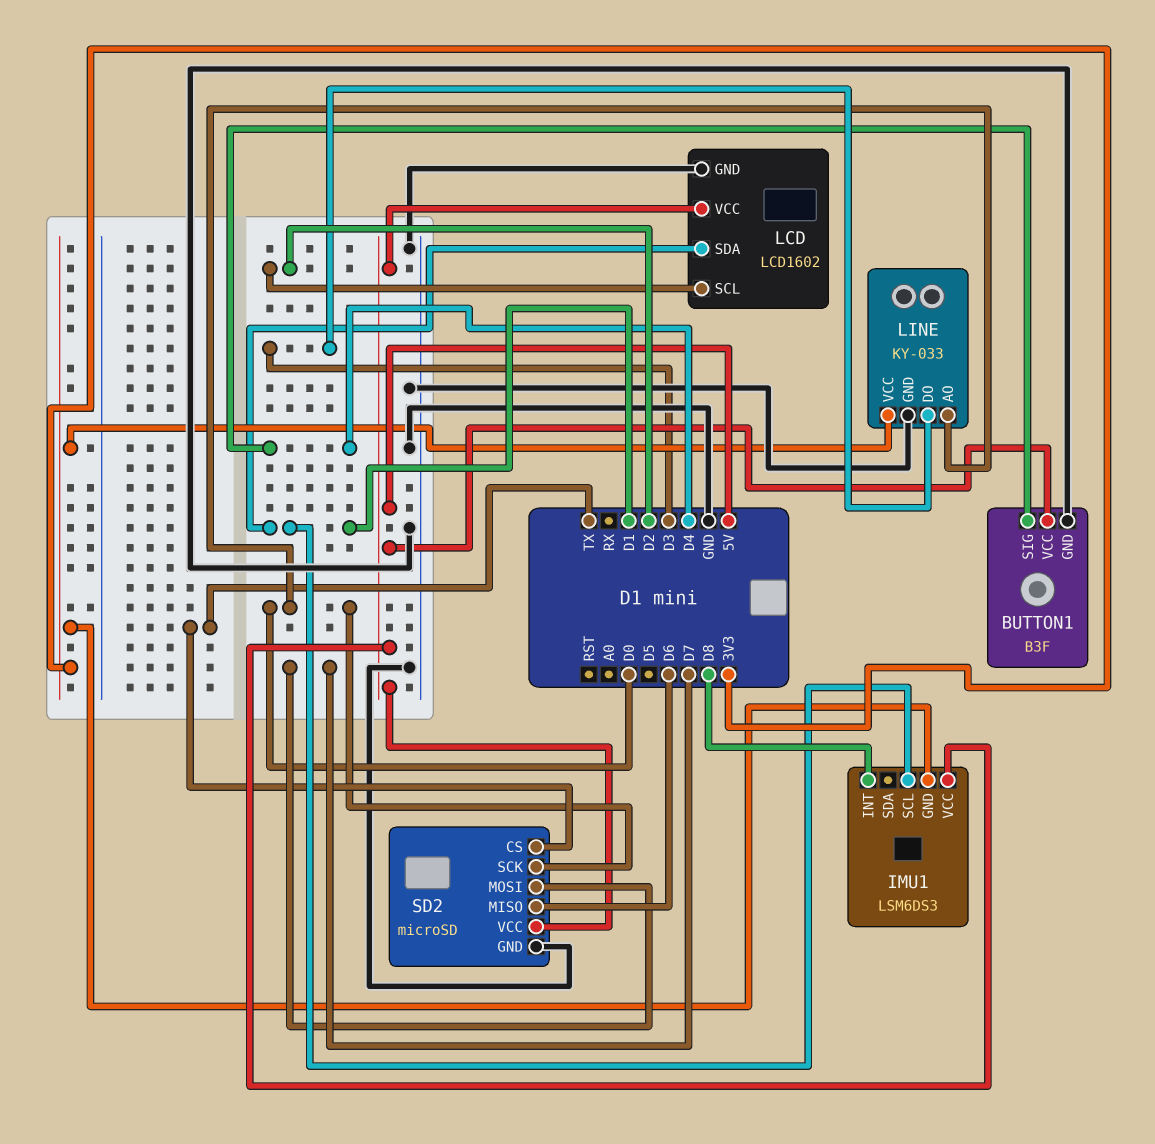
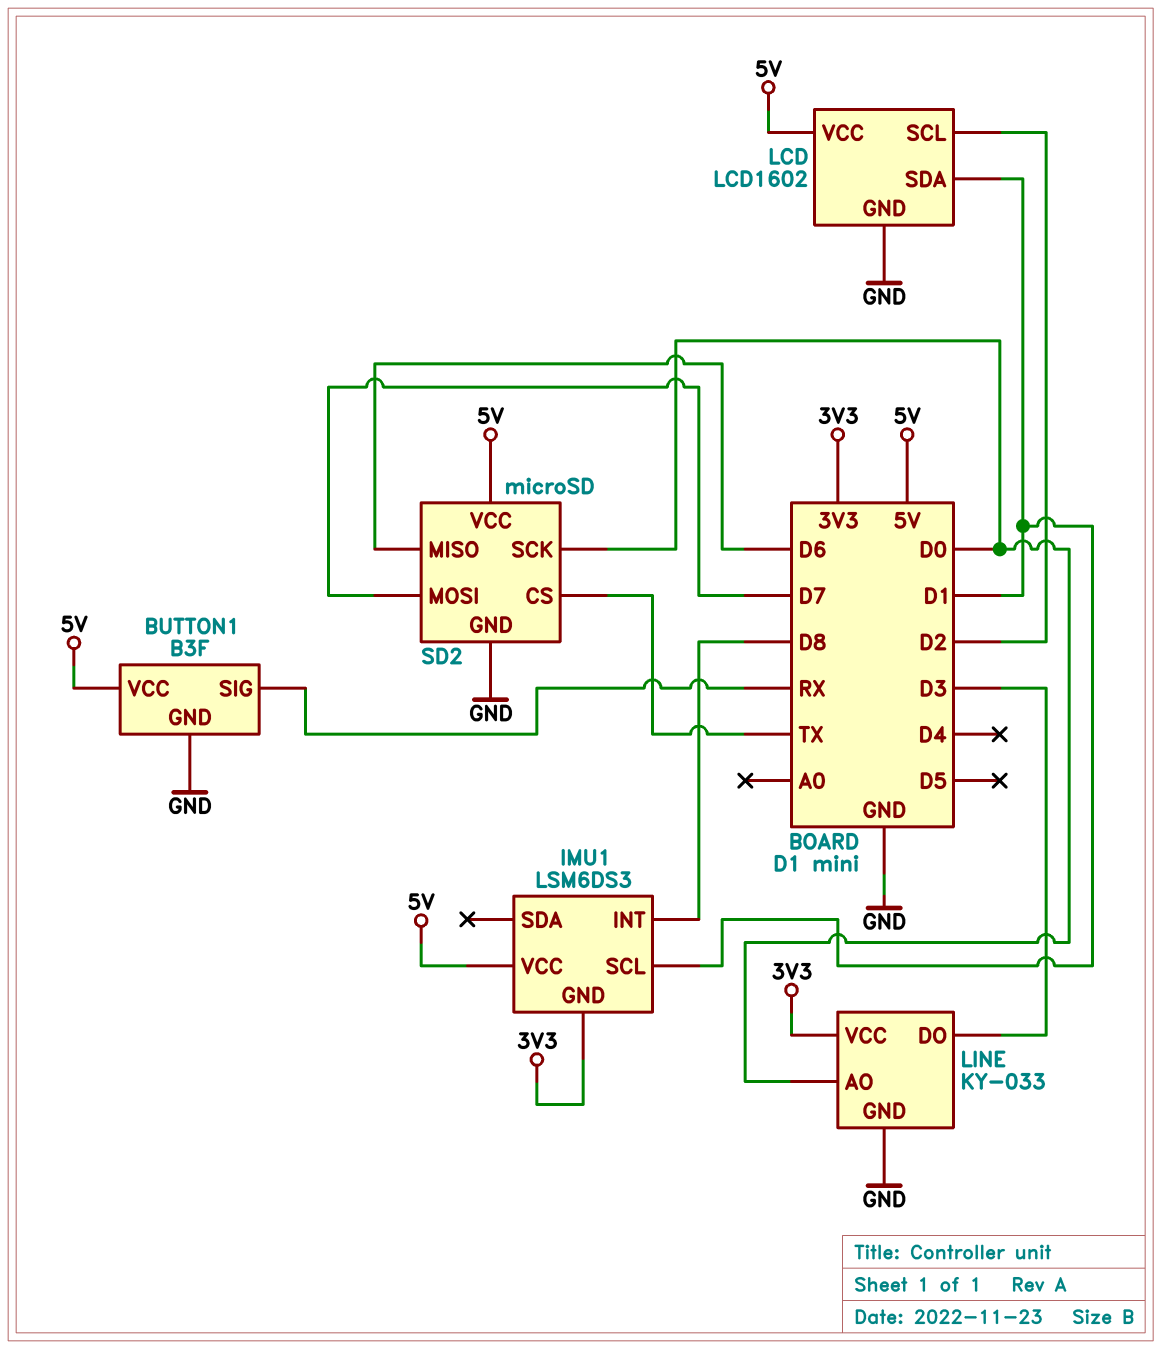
BUTTON1 pin SIG: D4 -> RX

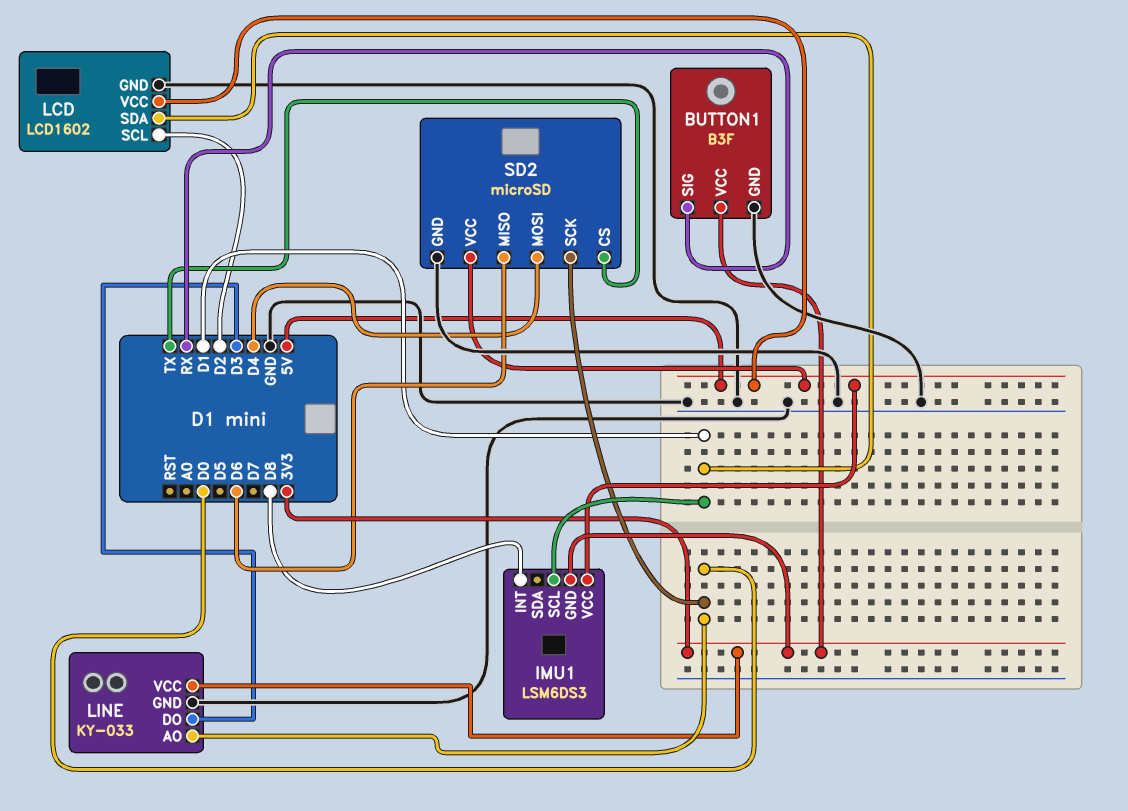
BUTTON1 pin VCC: 5V -> 3V3
SD2 pin MOSI: D7 -> D4

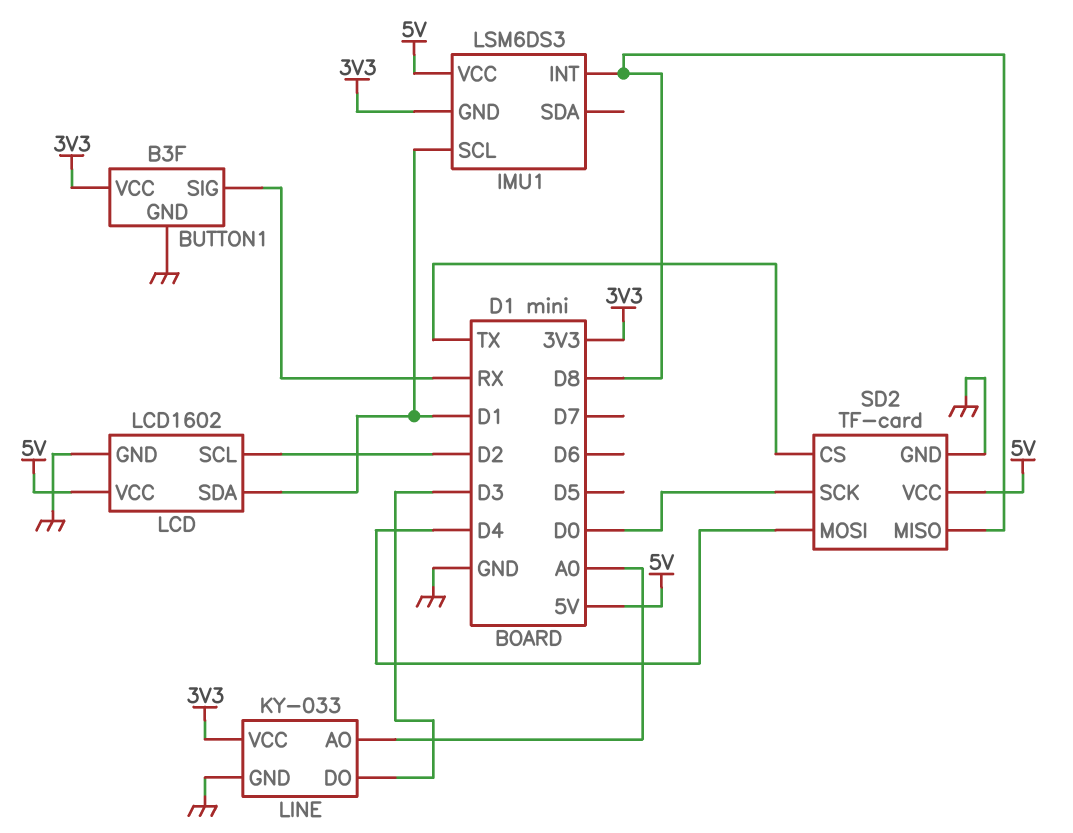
LINE pin AO: D0 -> A0
SD2: microSD -> TF-card
SD2 pin MISO: D6 -> D8

